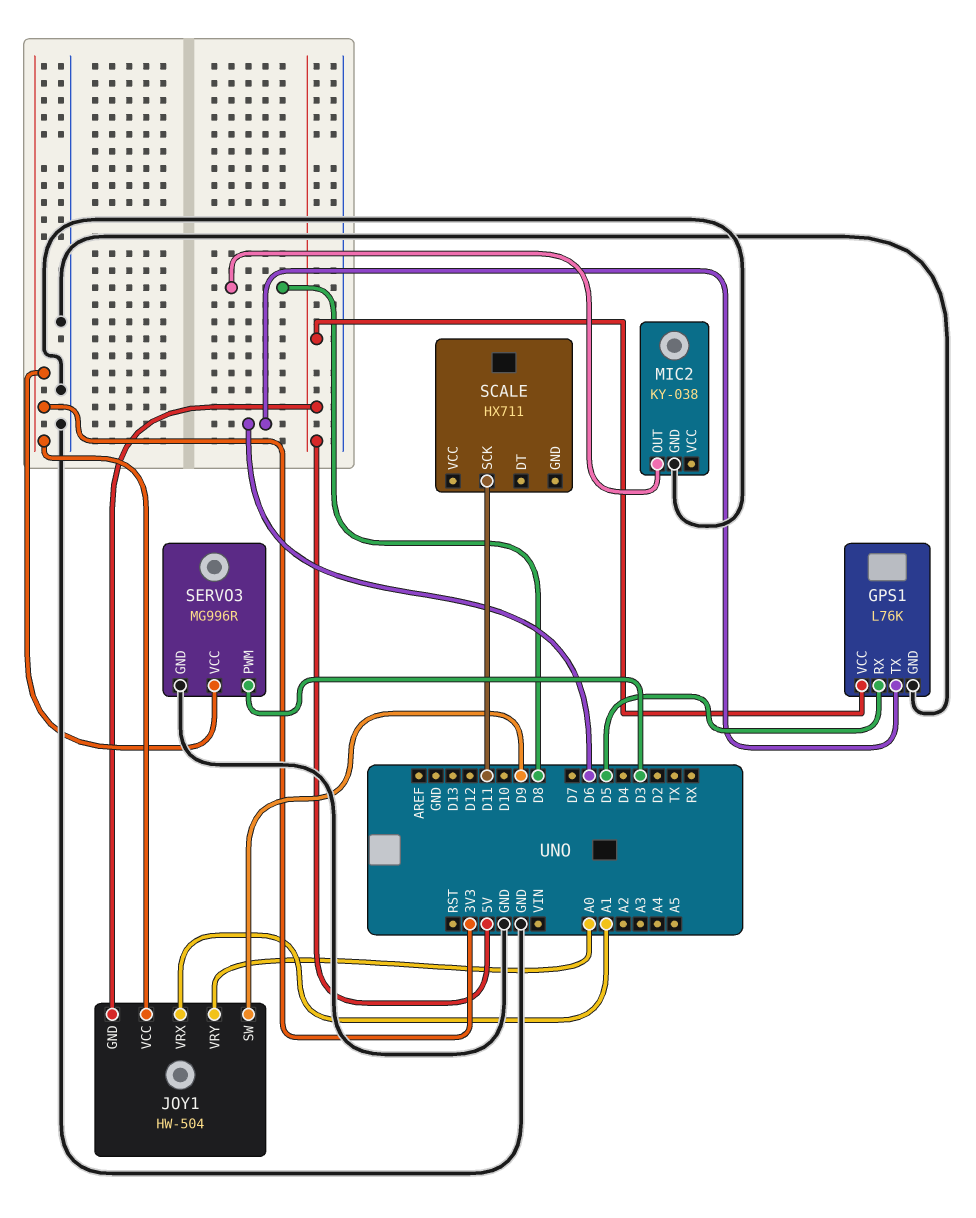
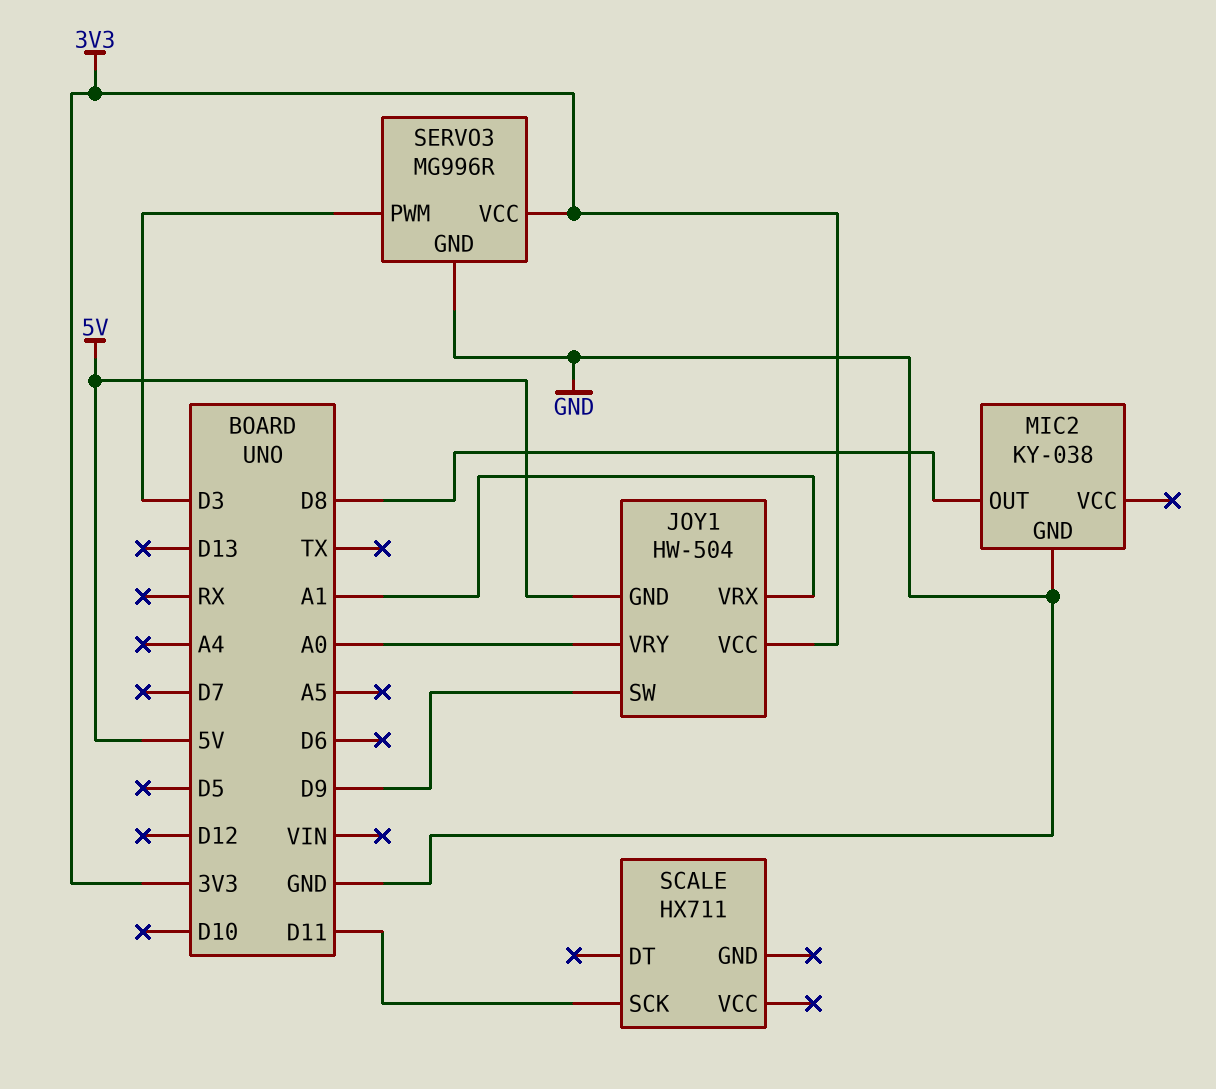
GPS1: L76K -> none
GPS1 pin GND: GND -> none
GPS1 pin RX: D5 -> none
GPS1 pin TX: D6 -> none
GPS1 pin VCC: 5V -> none

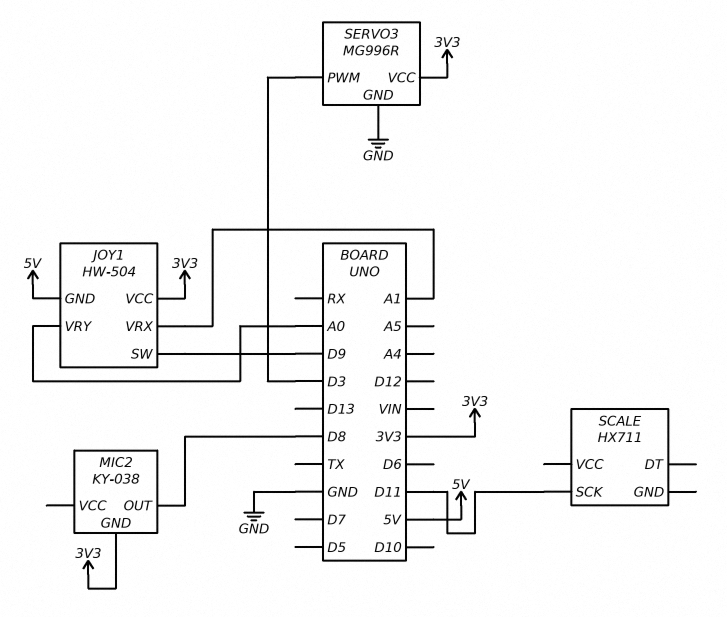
MIC2 pin GND: GND -> 3V3

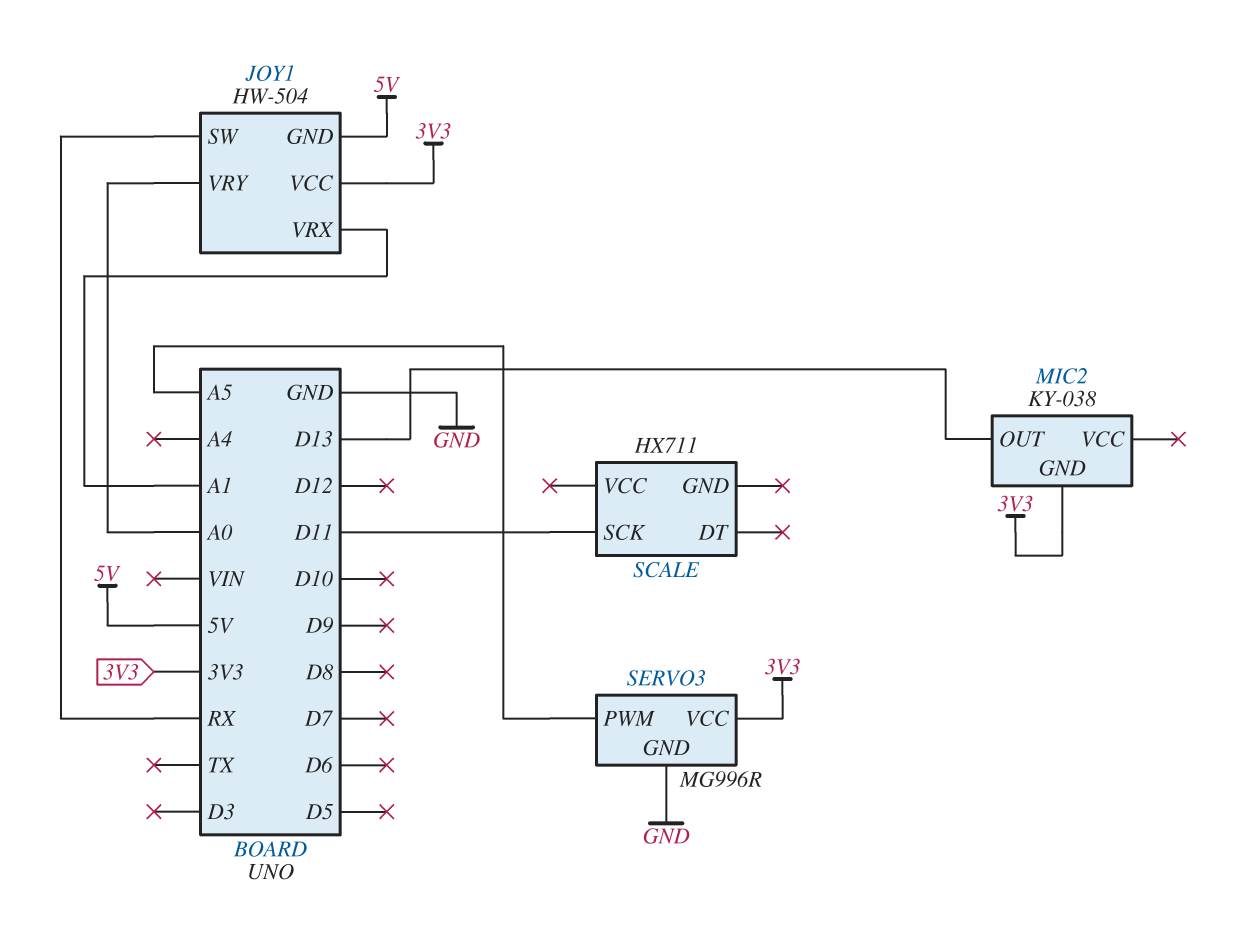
JOY1 pin SW: D9 -> RX
MIC2 pin OUT: D8 -> D13
SERVO3 pin PWM: D3 -> A5

